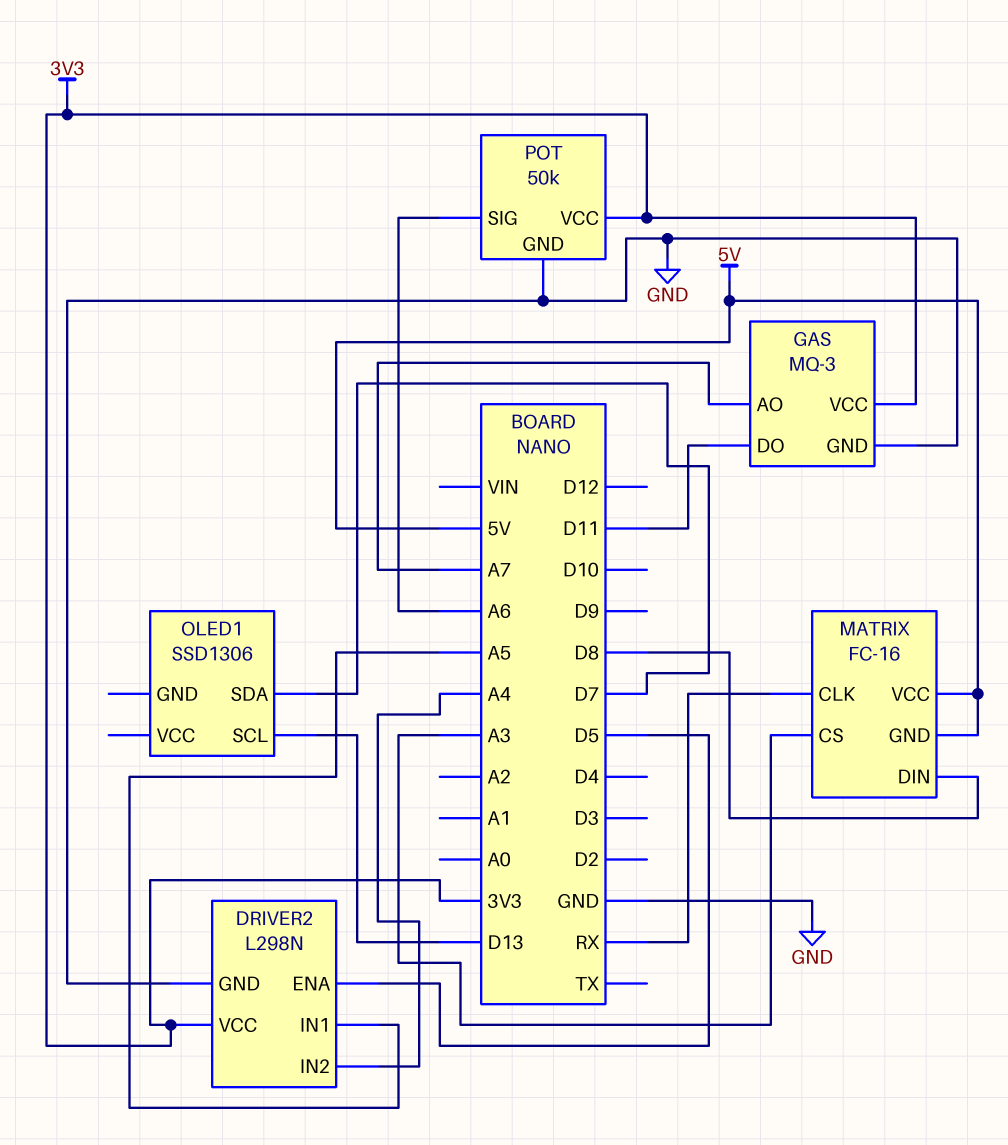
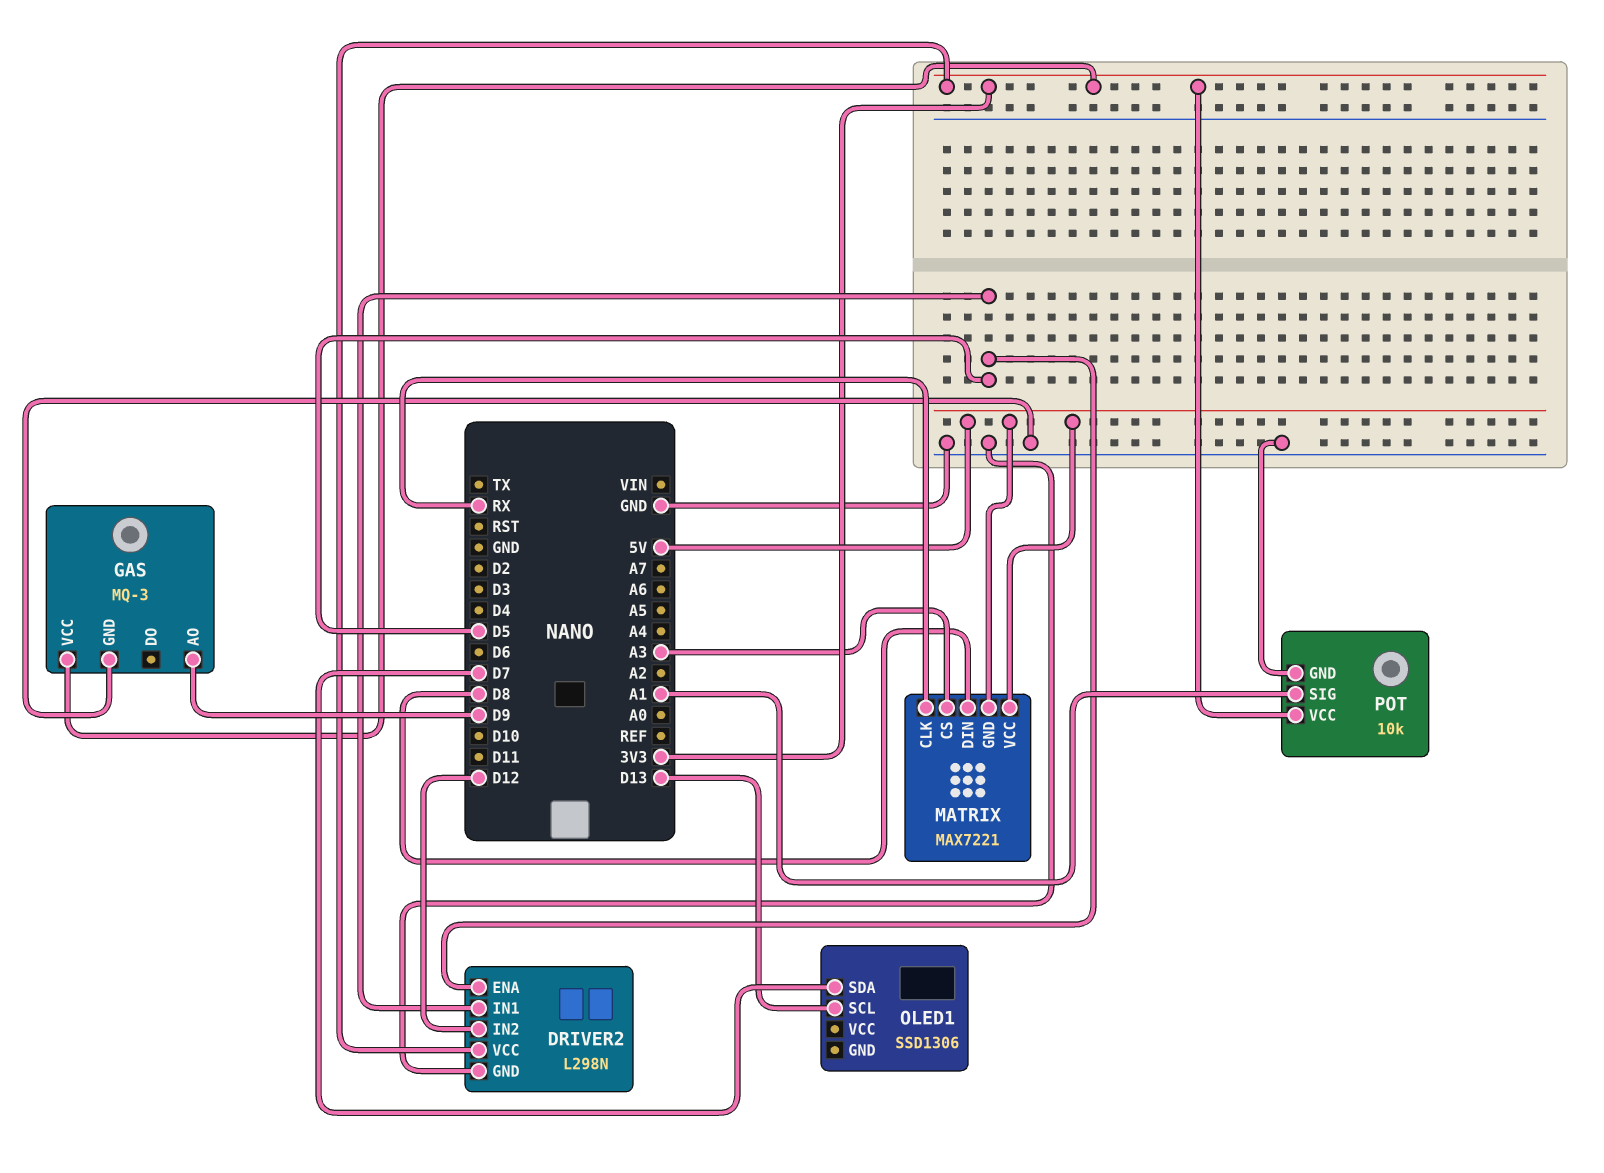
DRIVER2 pin IN1: A5 -> D5
DRIVER2 pin IN2: A4 -> D12
GAS pin AO: A7 -> D9
GAS pin DO: D11 -> none
MATRIX: FC-16 -> MAX7221
POT: 50k -> 10k
POT pin SIG: A6 -> A1

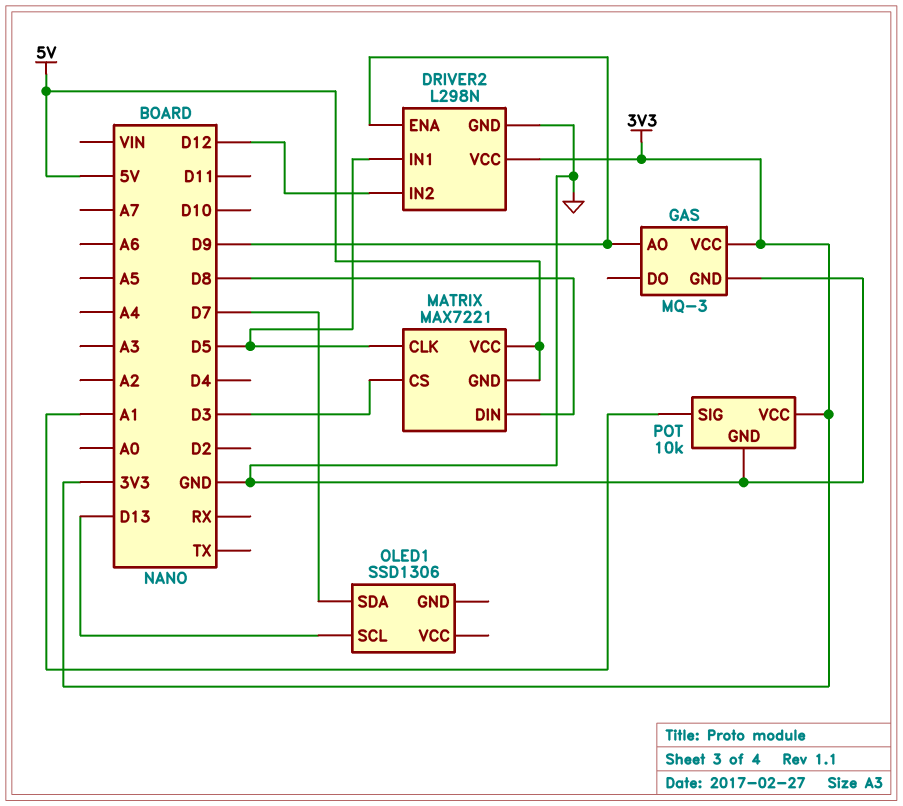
DRIVER2 pin ENA: D5 -> D9
MATRIX pin CLK: RX -> D5
MATRIX pin CS: A3 -> D3

